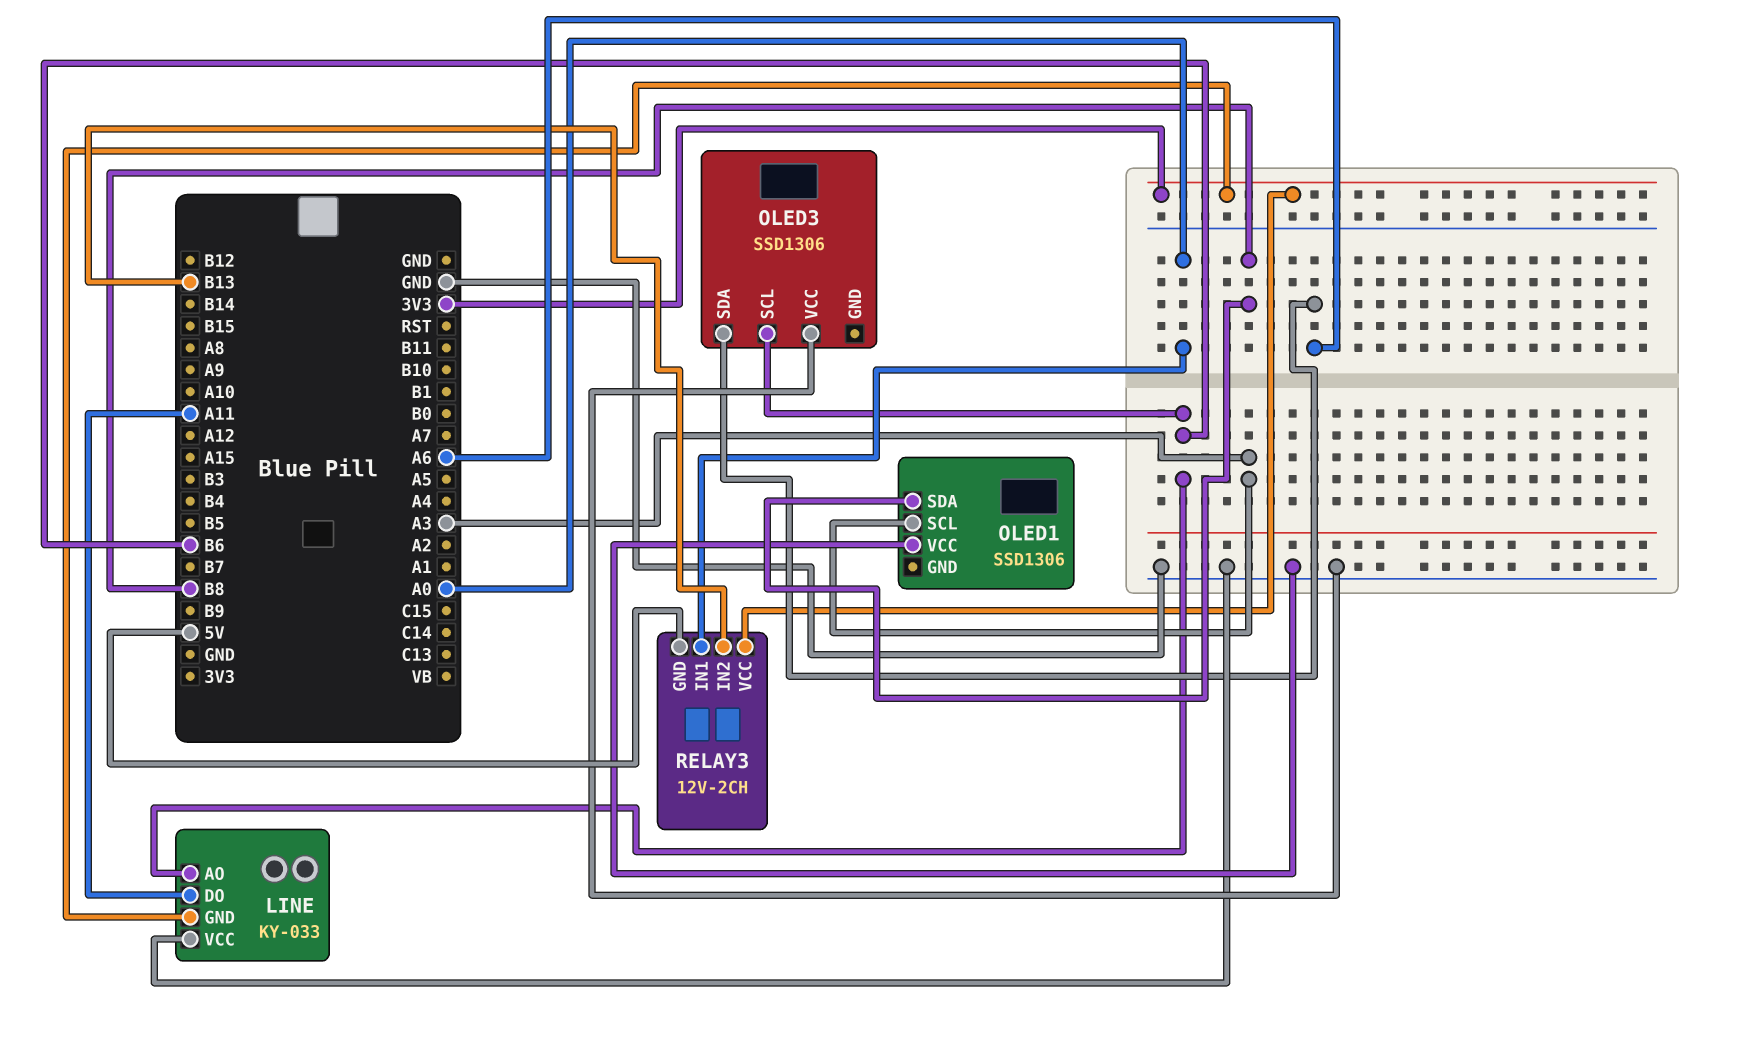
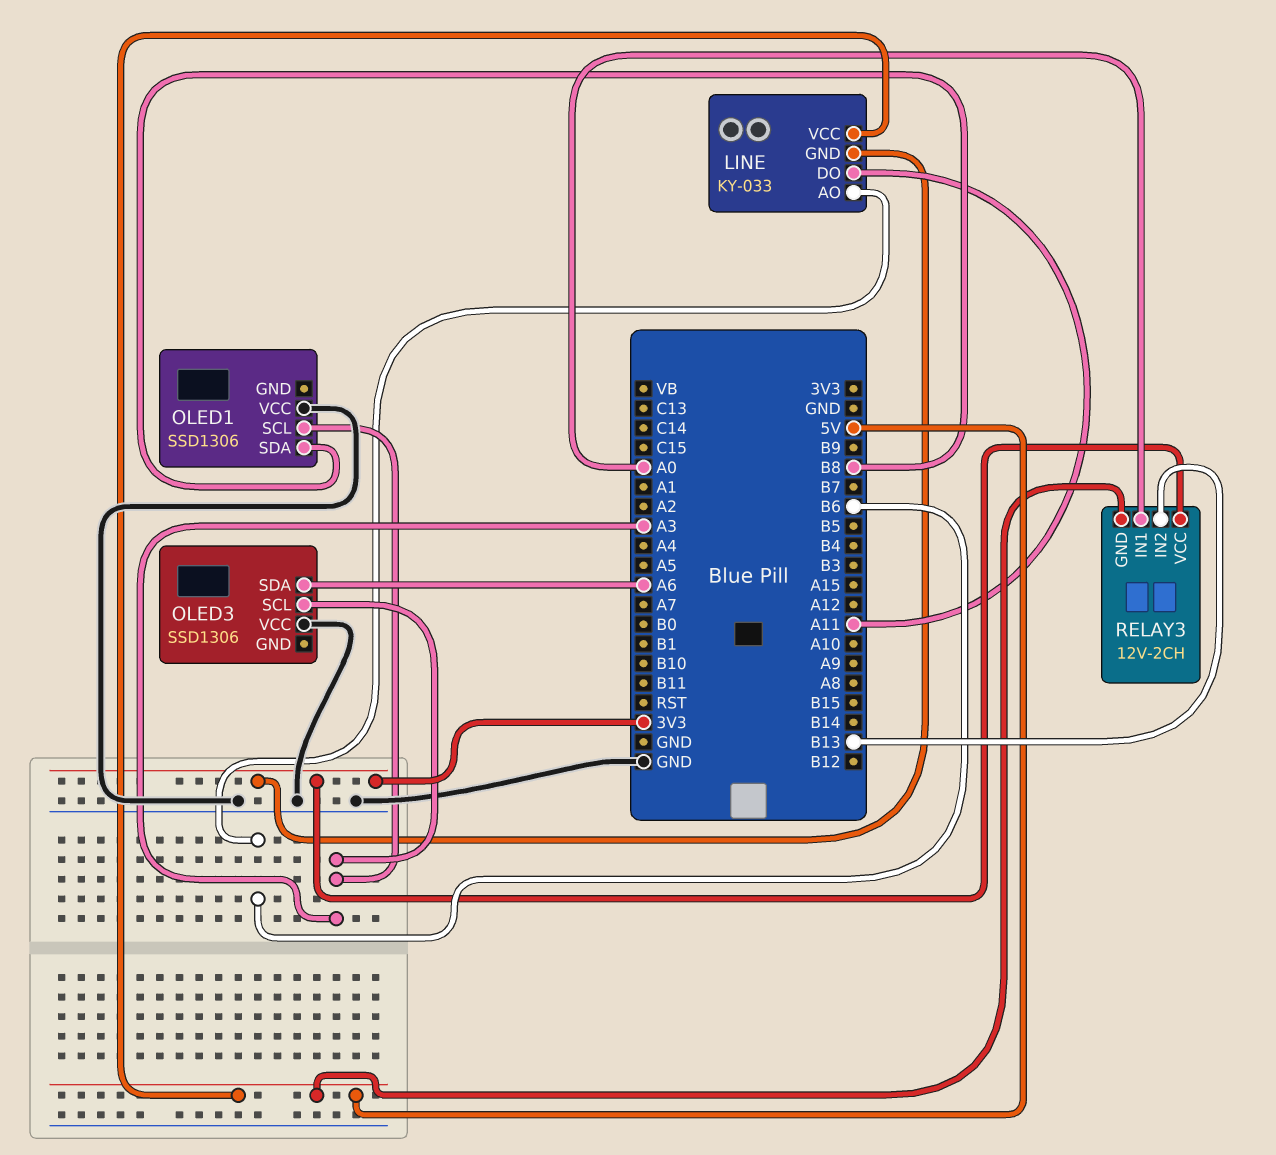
LINE pin VCC: GND -> 5V
OLED3 pin SCL: B6 -> A3

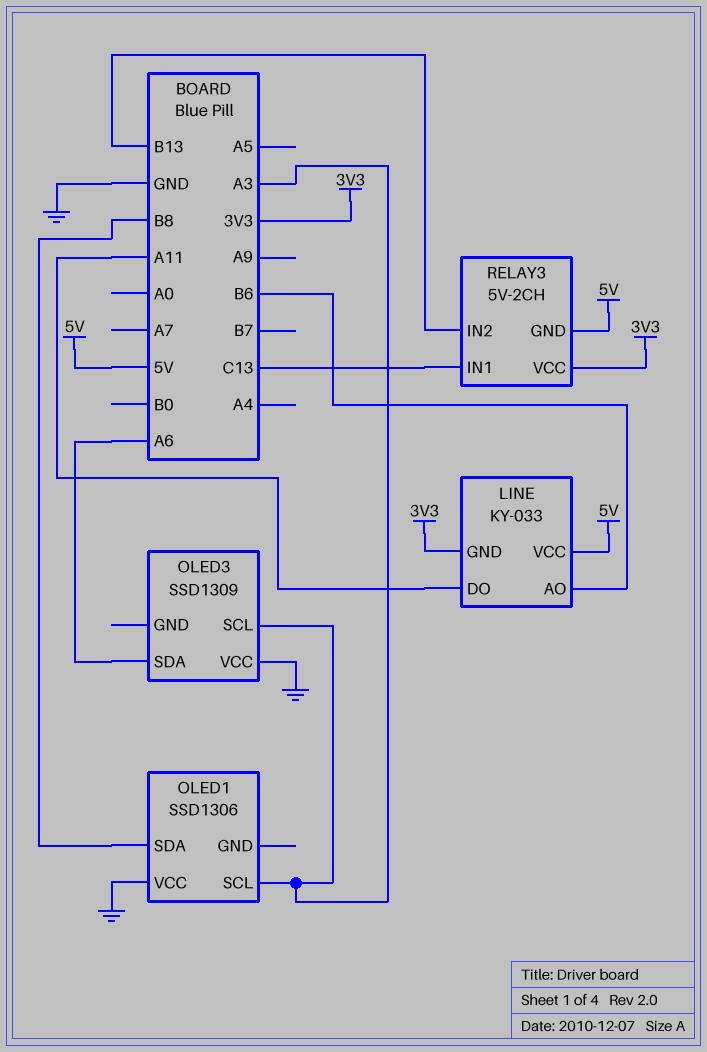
OLED3: SSD1306 -> SSD1309
RELAY3: 12V-2CH -> 5V-2CH
RELAY3 pin IN1: A0 -> C13

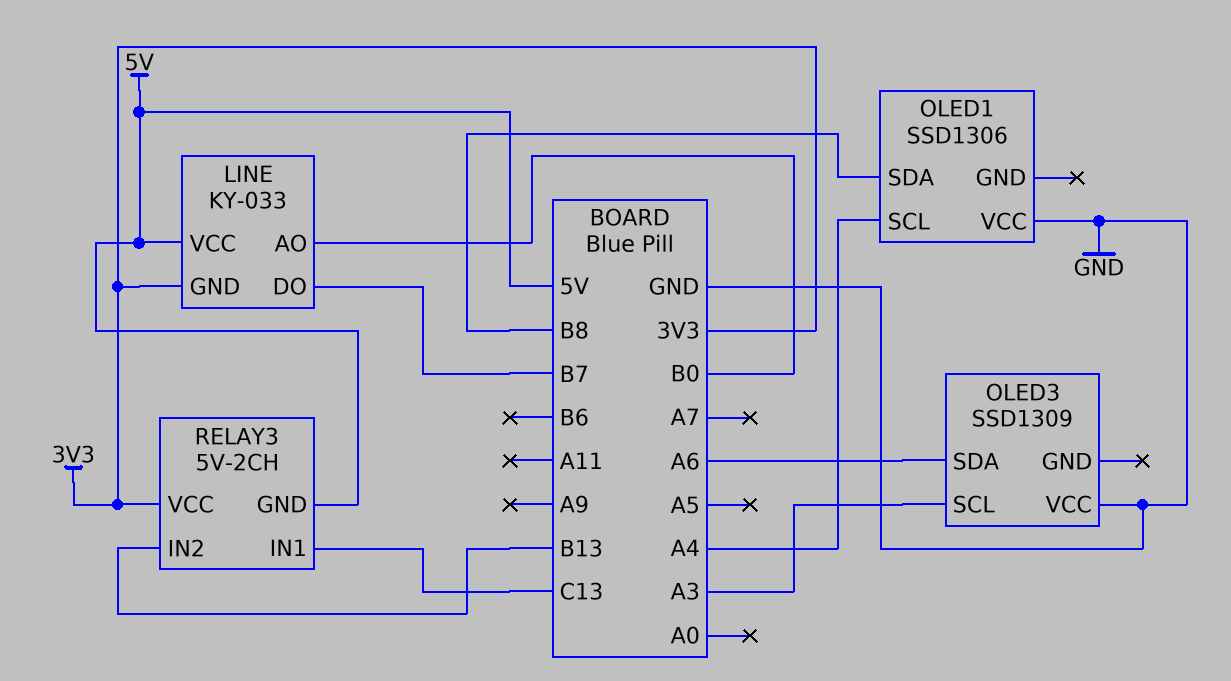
LINE pin AO: B6 -> B0
LINE pin DO: A11 -> B7
OLED1 pin SCL: A3 -> A4

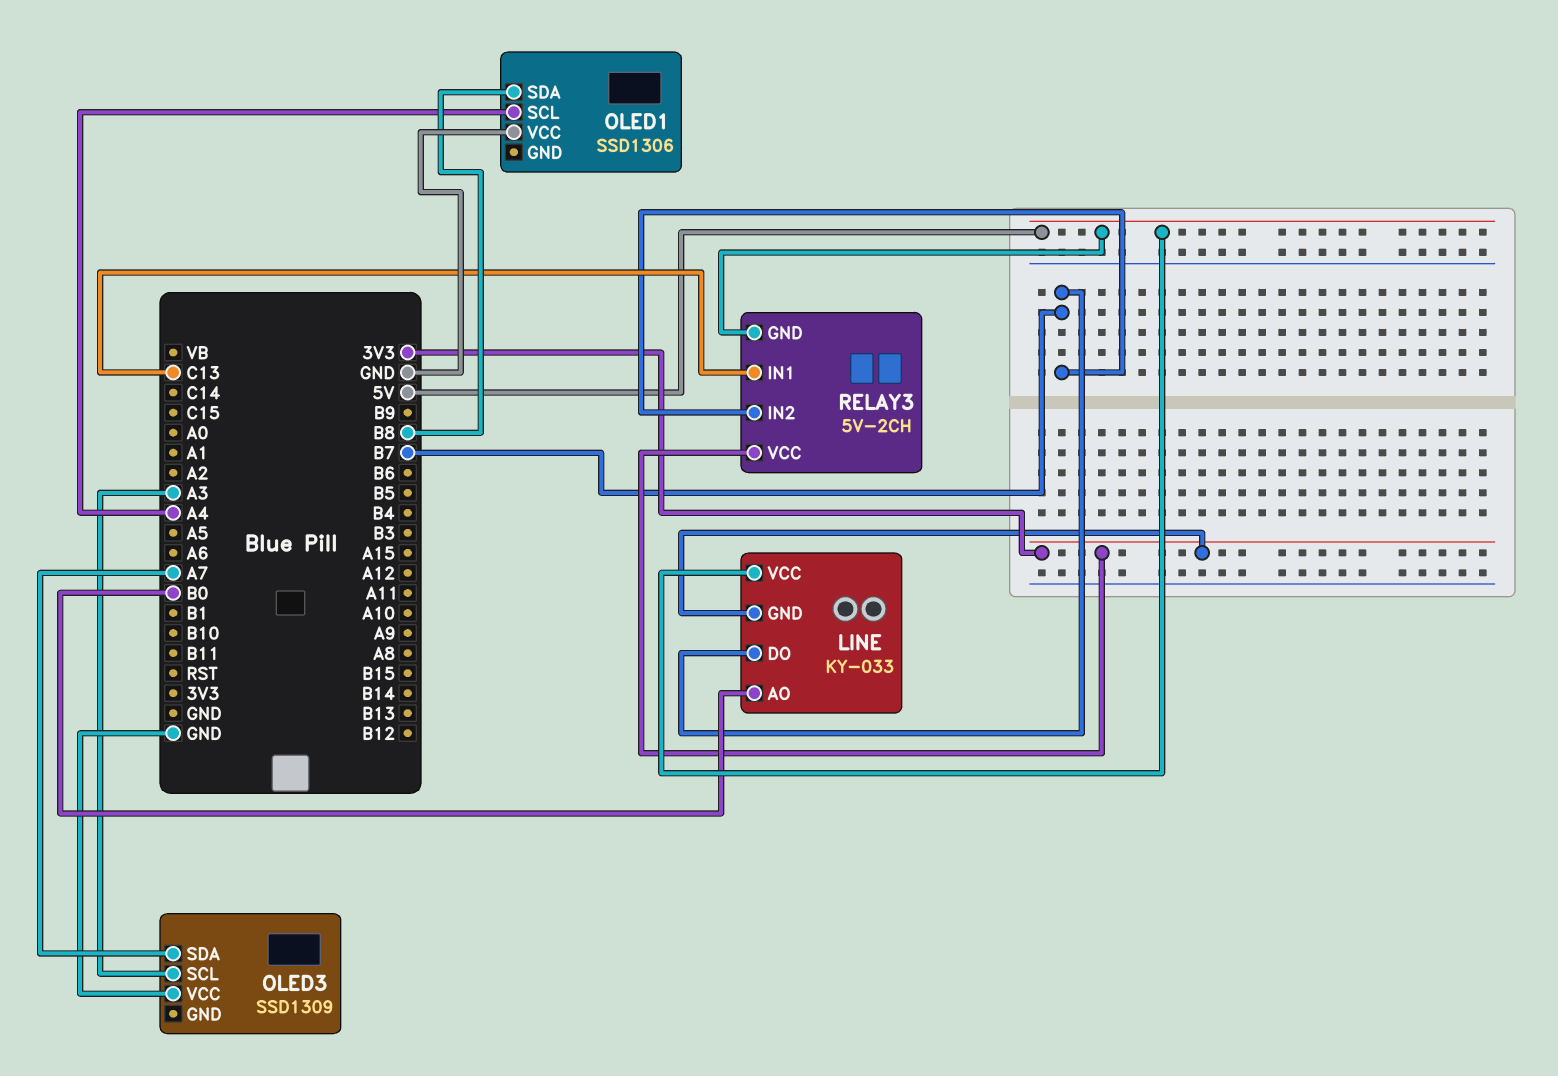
OLED3 pin SDA: A6 -> A7
RELAY3 pin IN2: B13 -> B7

